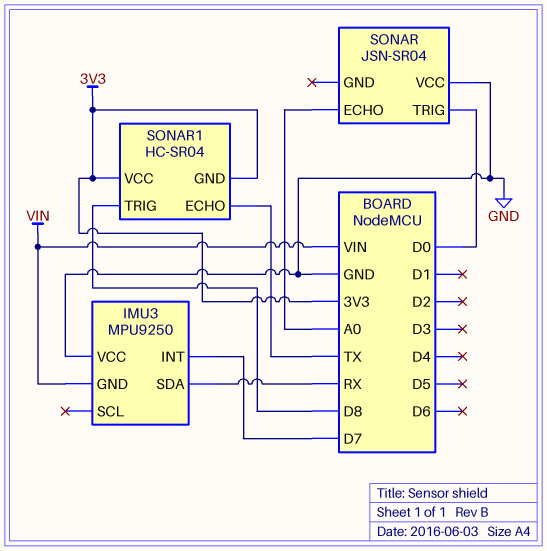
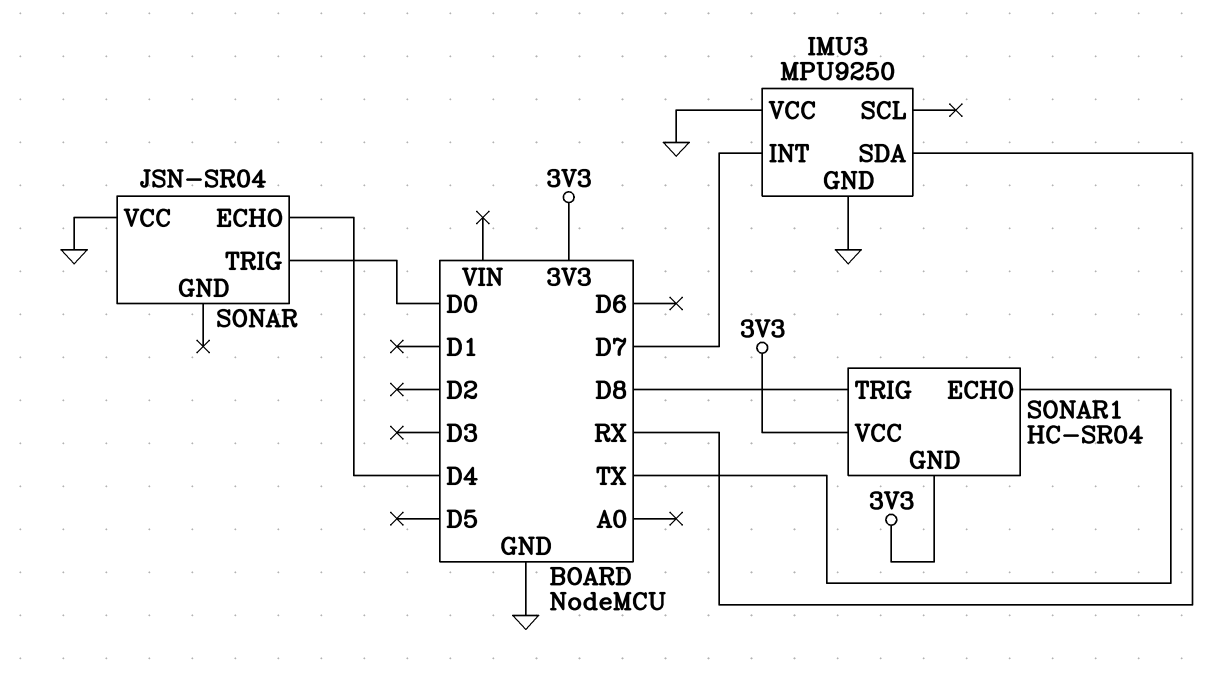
IMU3 pin GND: VIN -> GND
SONAR pin ECHO: A0 -> D4

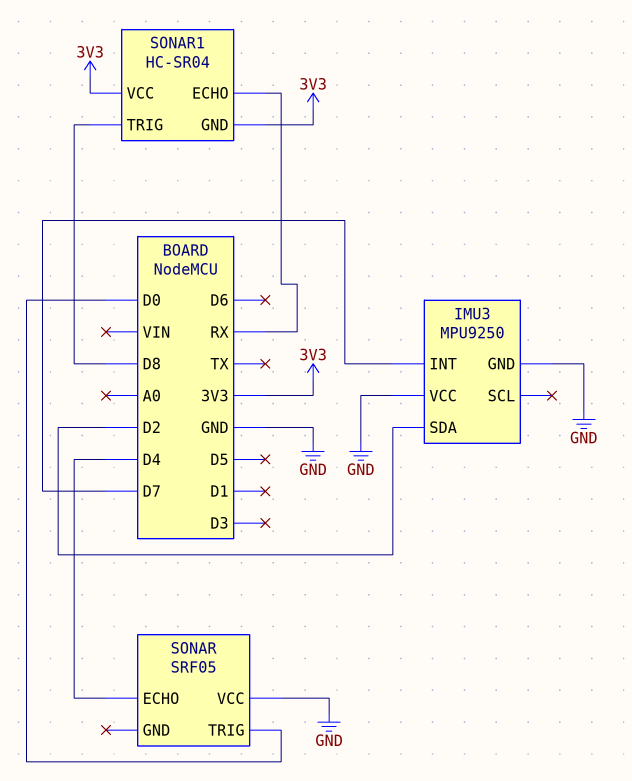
IMU3 pin SDA: RX -> D2
SONAR: JSN-SR04 -> SRF05
SONAR1 pin ECHO: TX -> RX

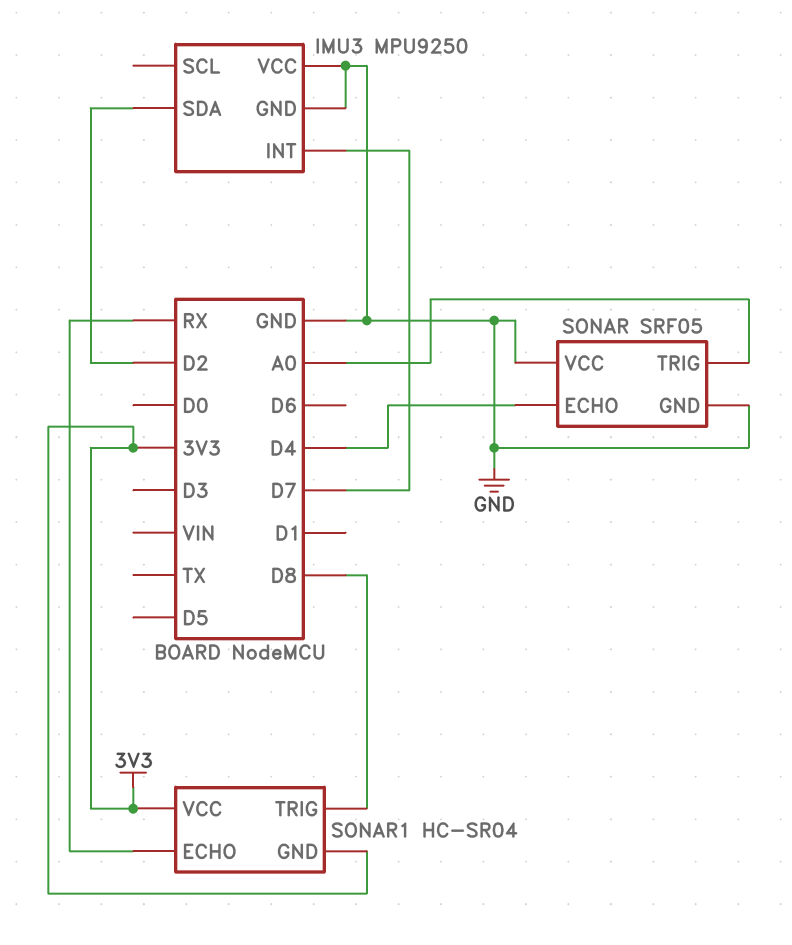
SONAR pin GND: none -> GND
SONAR pin TRIG: D0 -> A0

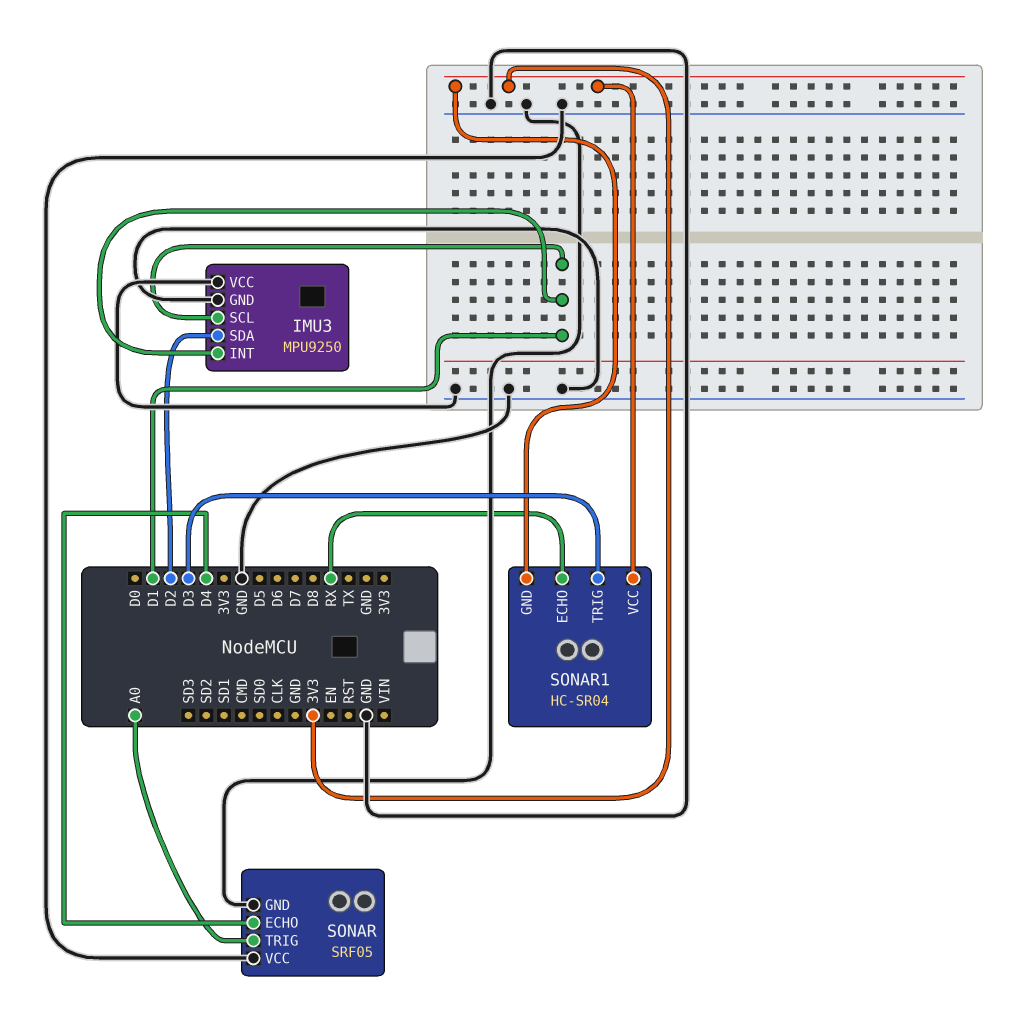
IMU3 pin INT: D7 -> D1
IMU3 pin SCL: none -> D1
SONAR1 pin TRIG: D8 -> D3

